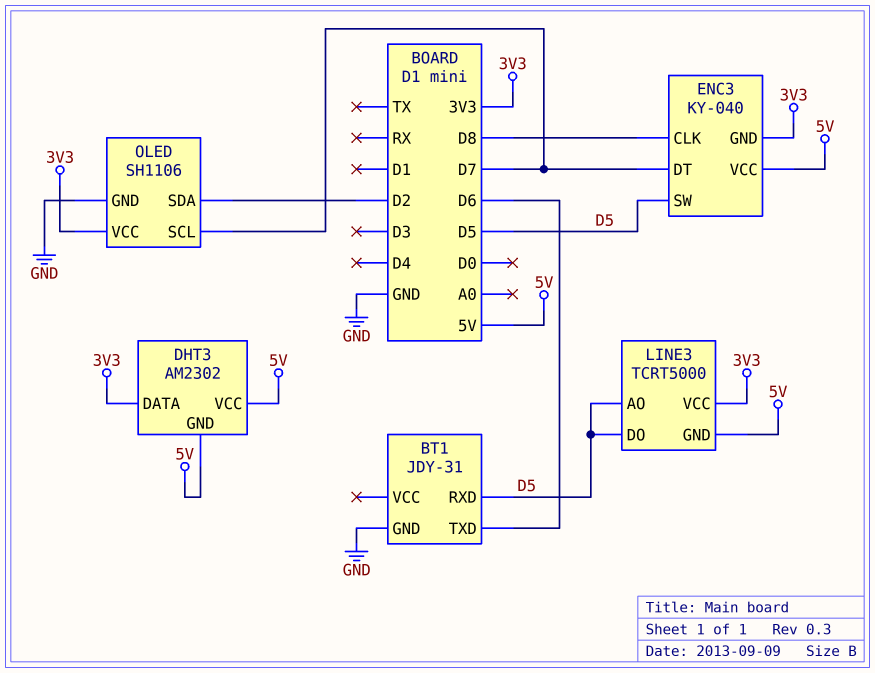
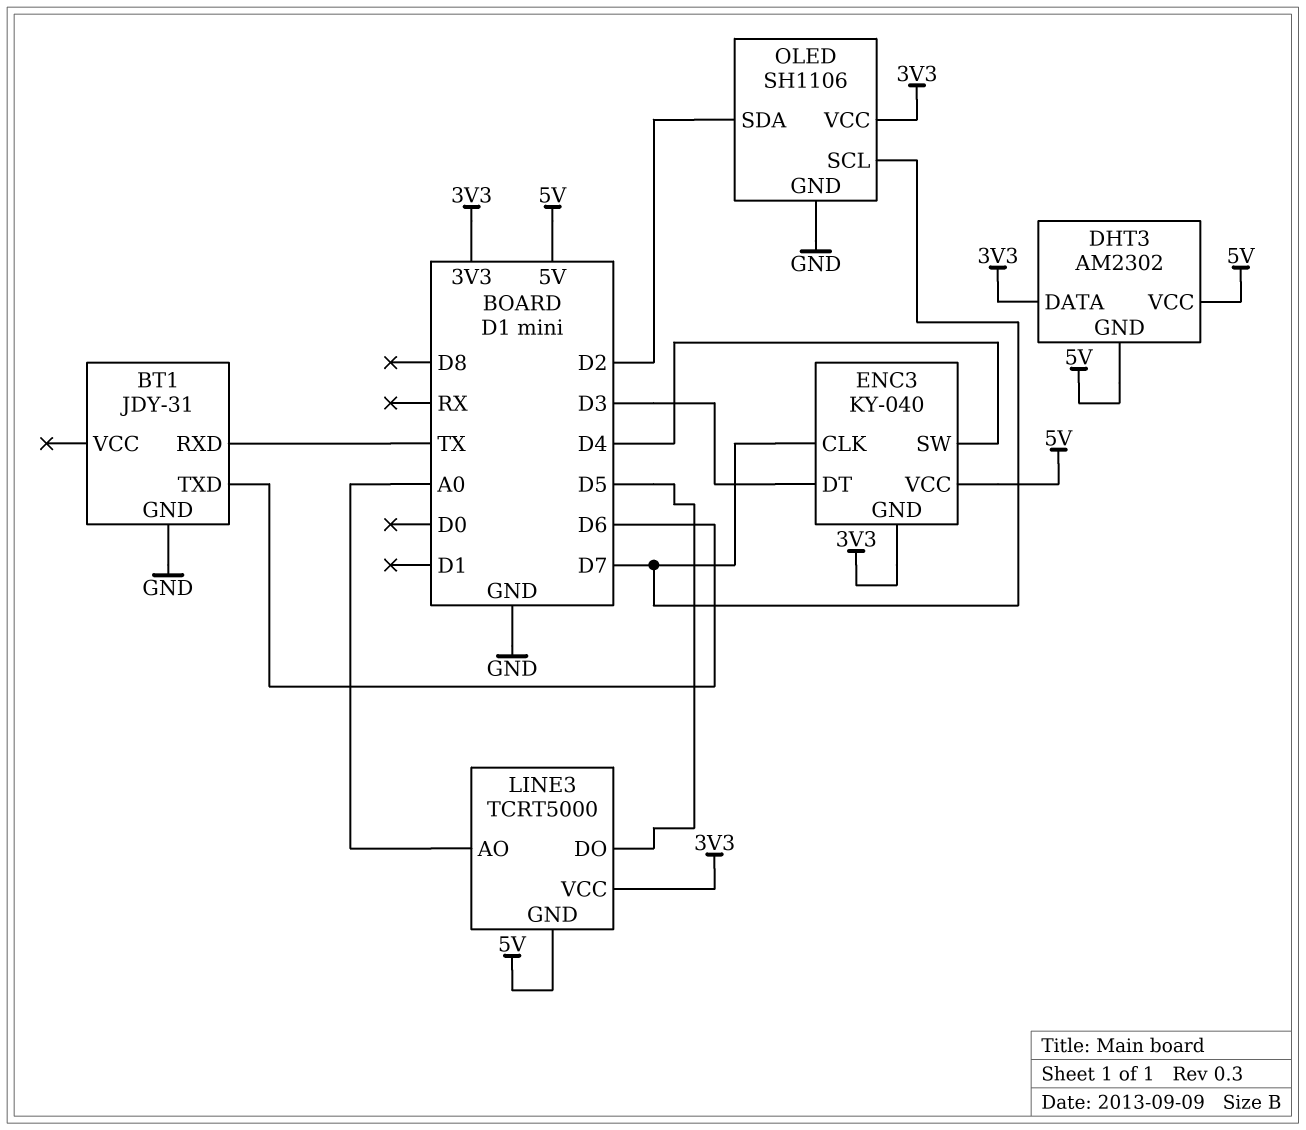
BT1 pin RXD: D5 -> TX
ENC3 pin CLK: D8 -> D7
ENC3 pin DT: D7 -> D3
ENC3 pin SW: D5 -> D4
LINE3 pin AO: D5 -> A0

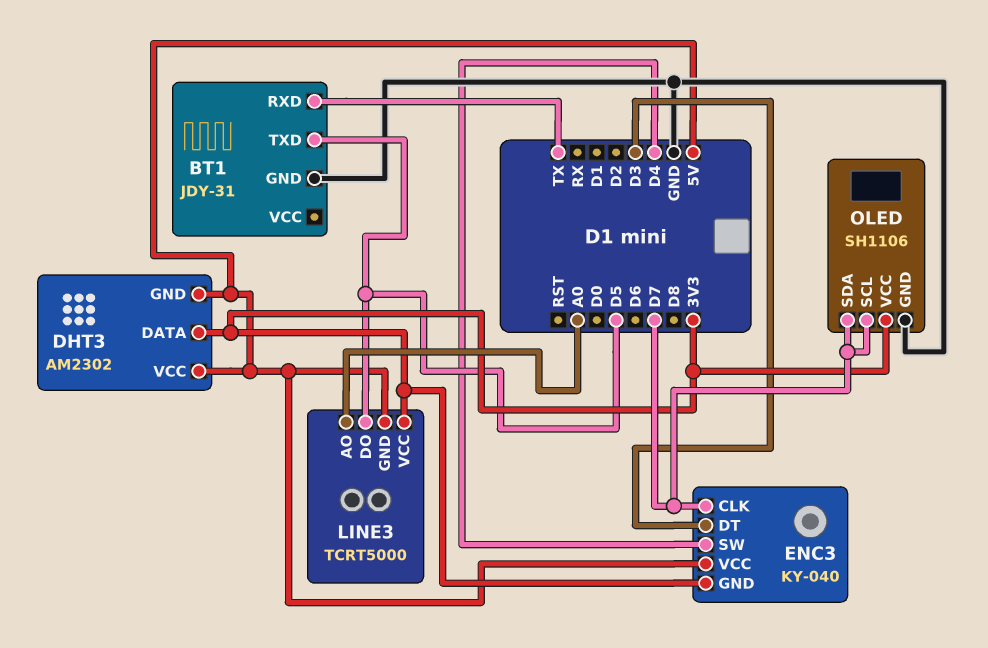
BT1 pin TXD: D6 -> D5
OLED pin SDA: D2 -> D7

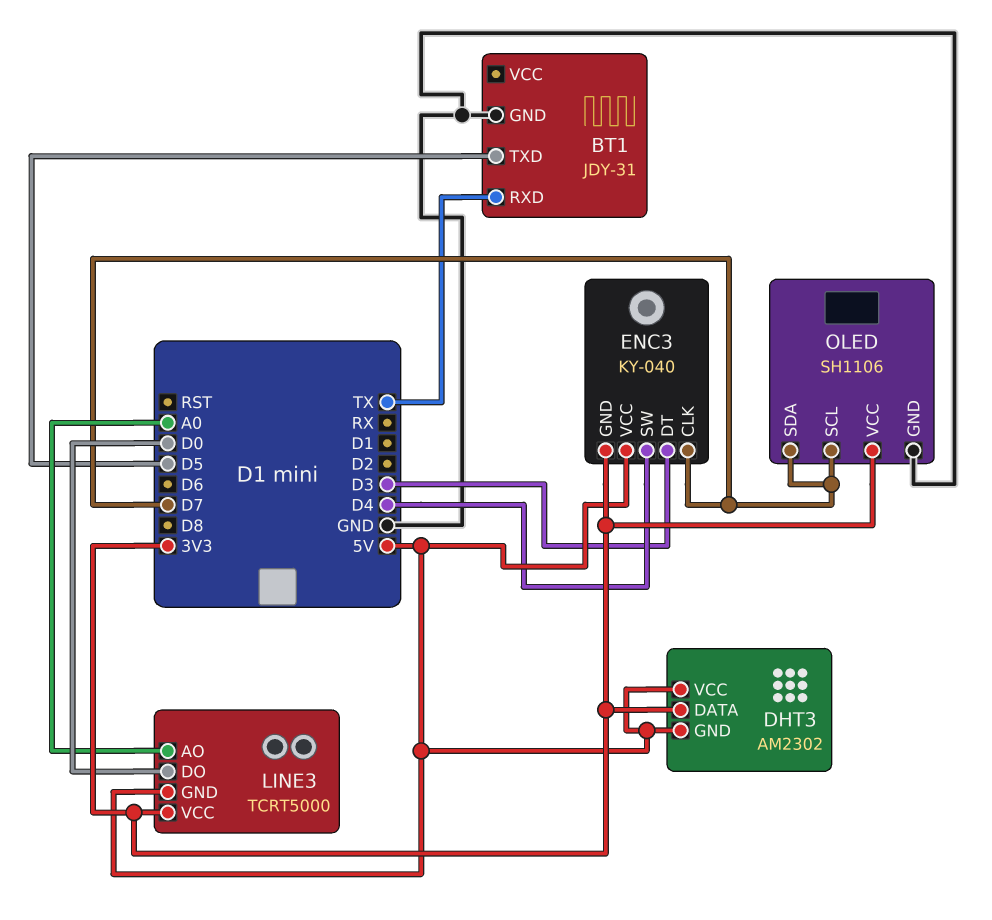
LINE3 pin DO: D5 -> D0

